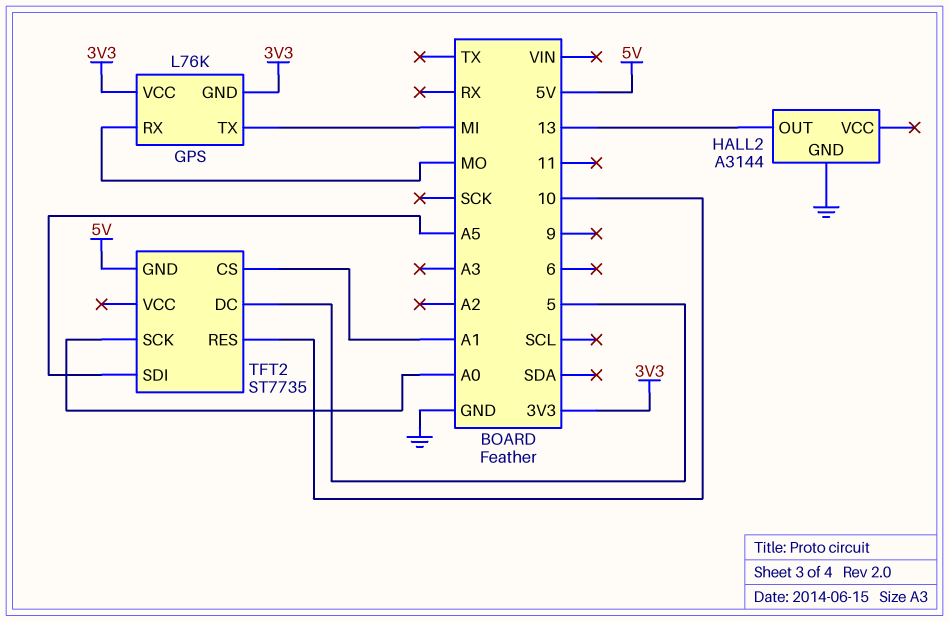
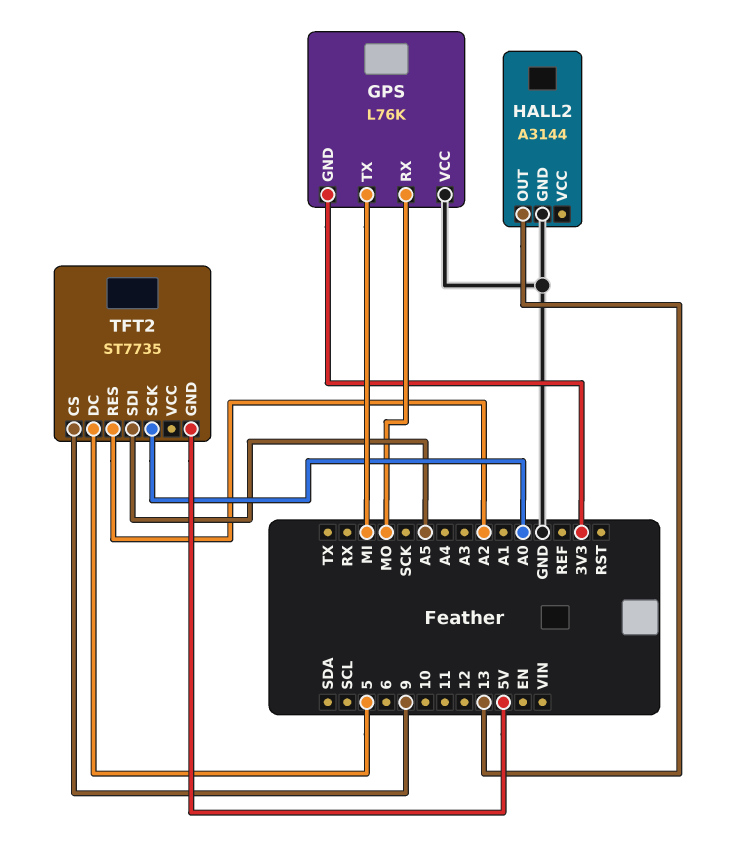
GPS pin VCC: 3V3 -> GND
TFT2 pin CS: A1 -> 9
TFT2 pin RES: 10 -> A2

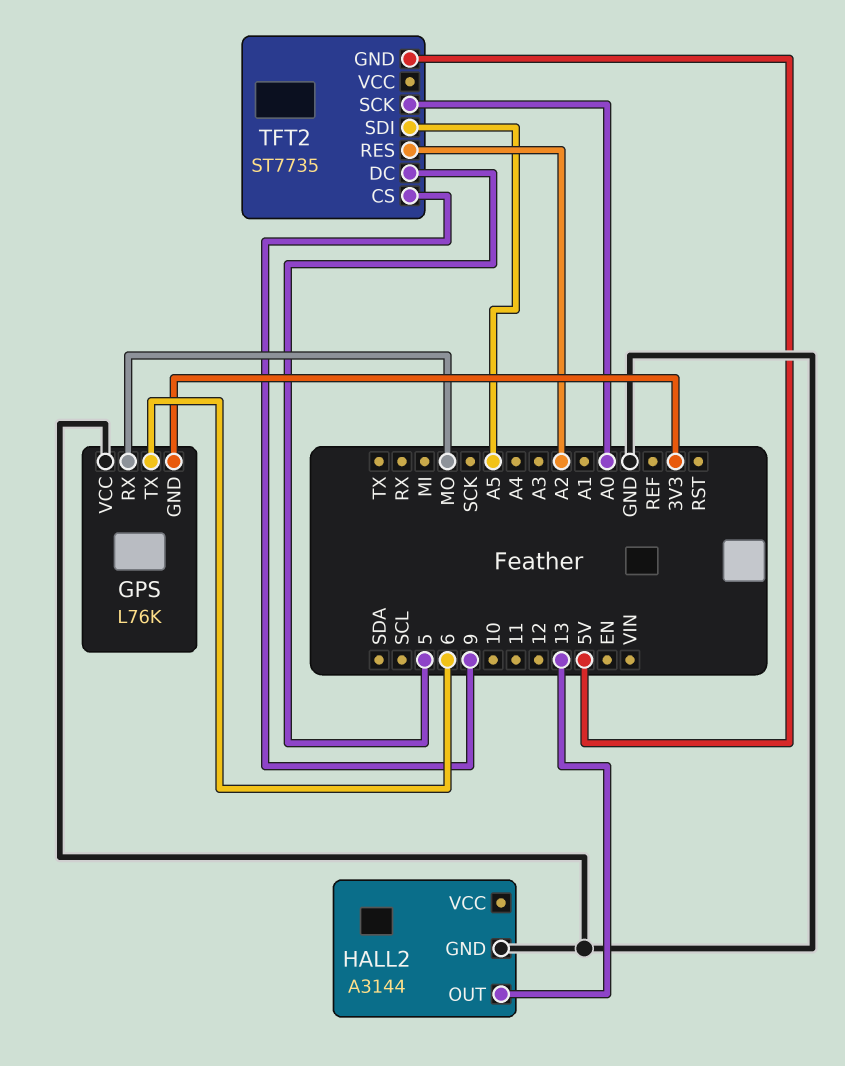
GPS pin TX: MI -> 6

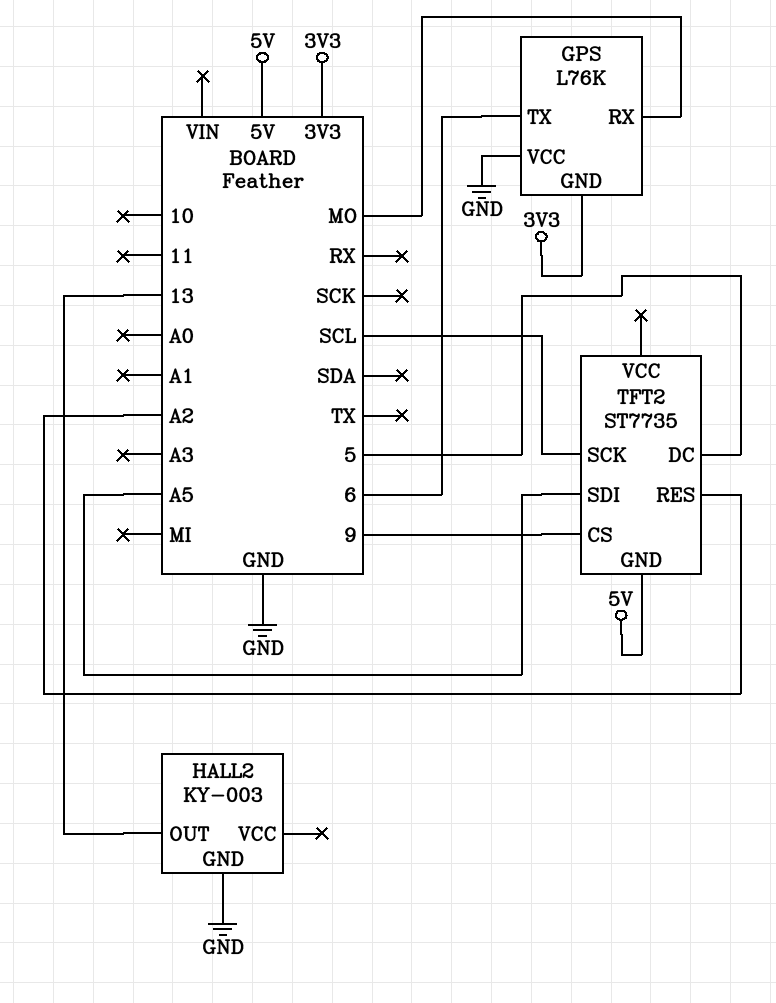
HALL2: A3144 -> KY-003
TFT2 pin SCK: A0 -> SCL

